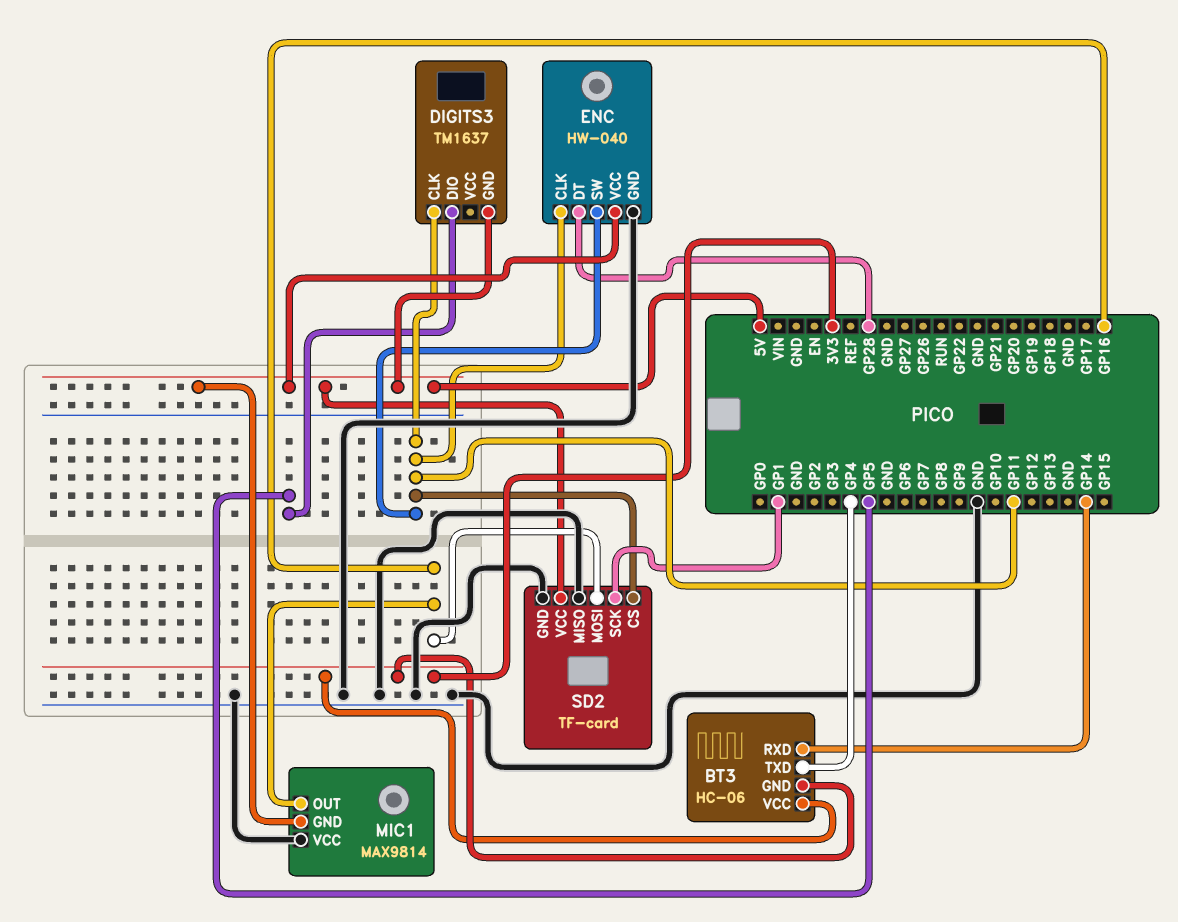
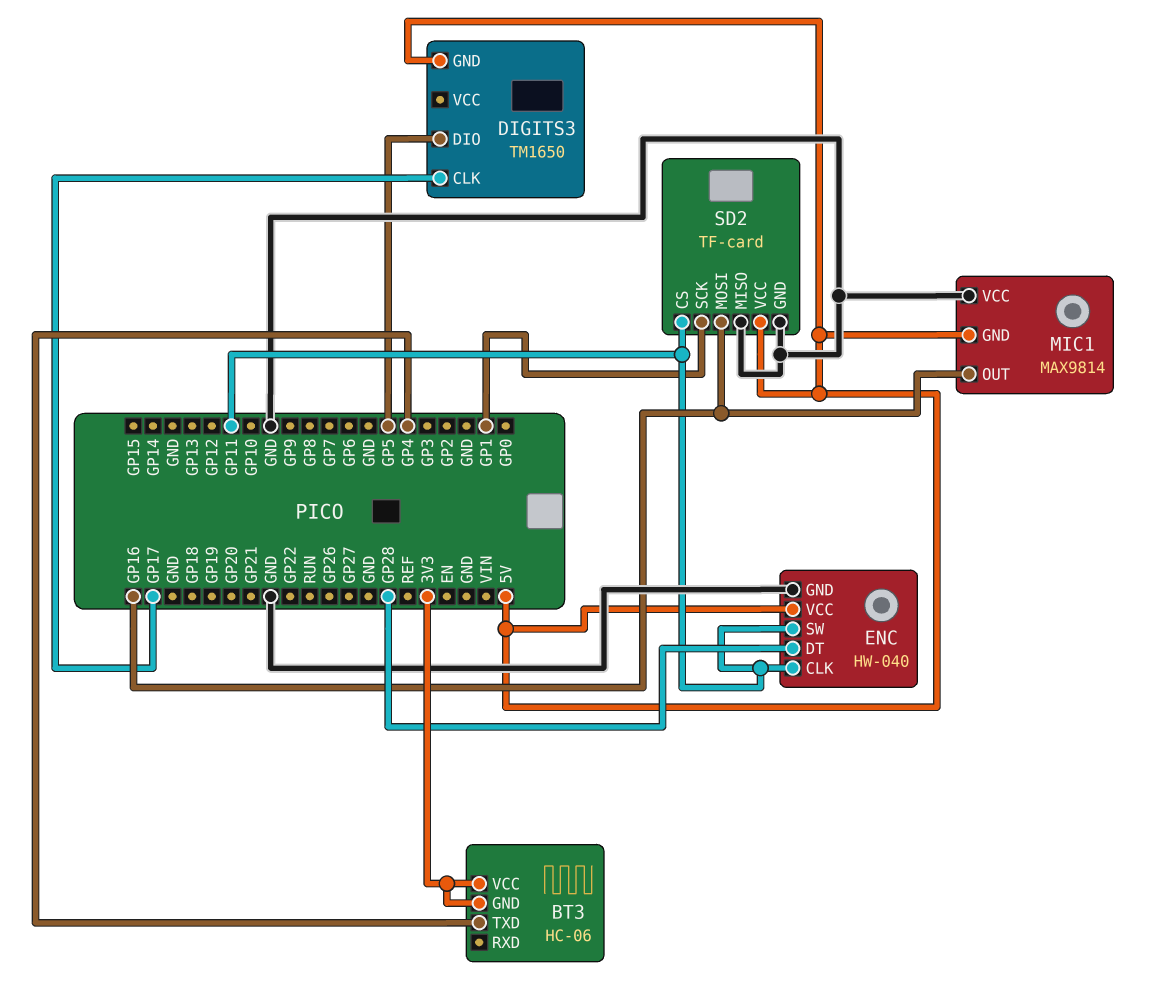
BT3 pin RXD: GP14 -> none
DIGITS3: TM1637 -> TM1650
DIGITS3 pin CLK: GP11 -> GP17

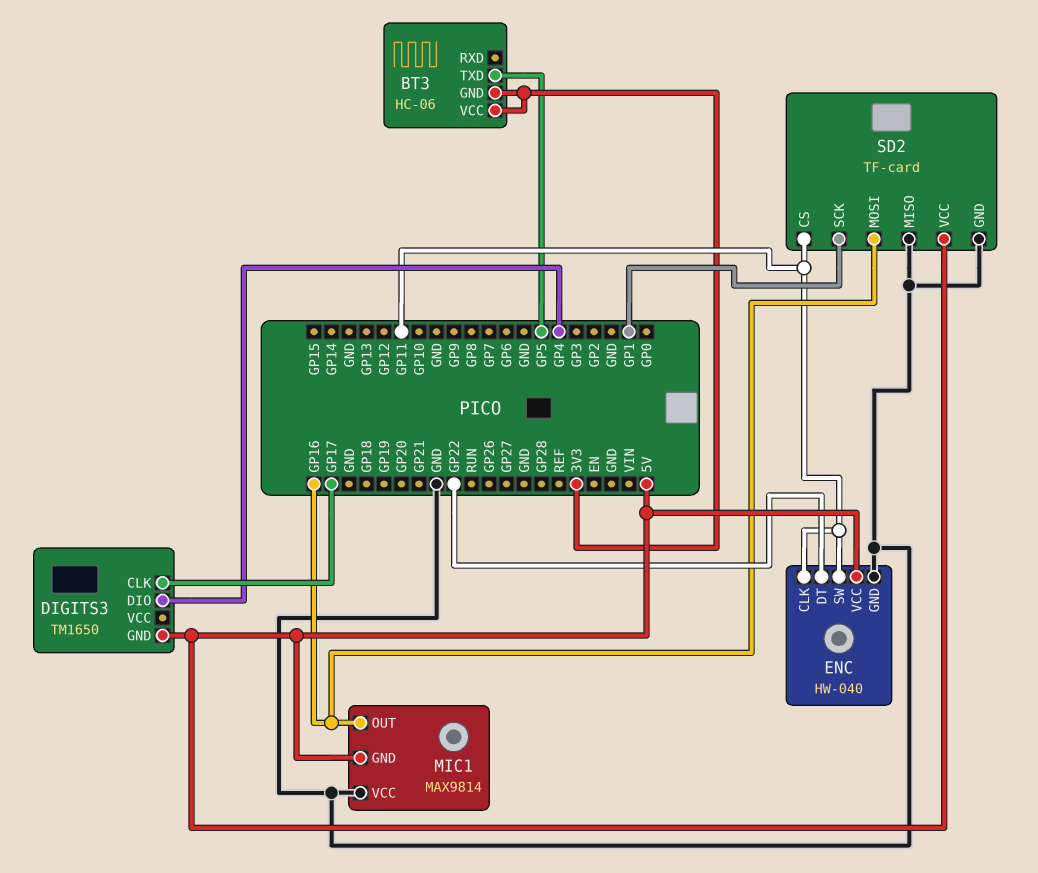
BT3 pin TXD: GP4 -> GP5
DIGITS3 pin DIO: GP5 -> GP4
ENC pin DT: GP28 -> GP22

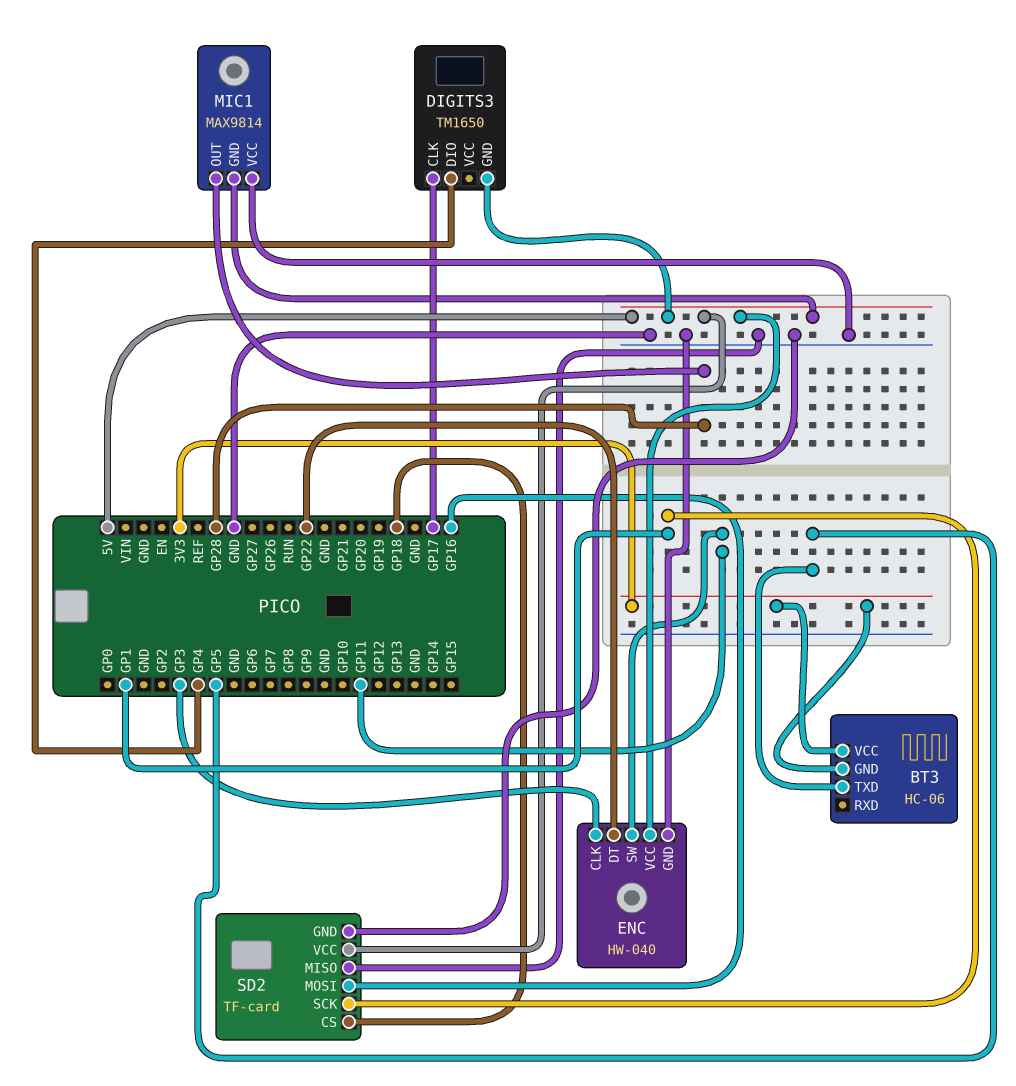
ENC pin CLK: GP11 -> GP3
MIC1 pin OUT: GP16 -> GP28
SD2 pin CS: GP11 -> GP18

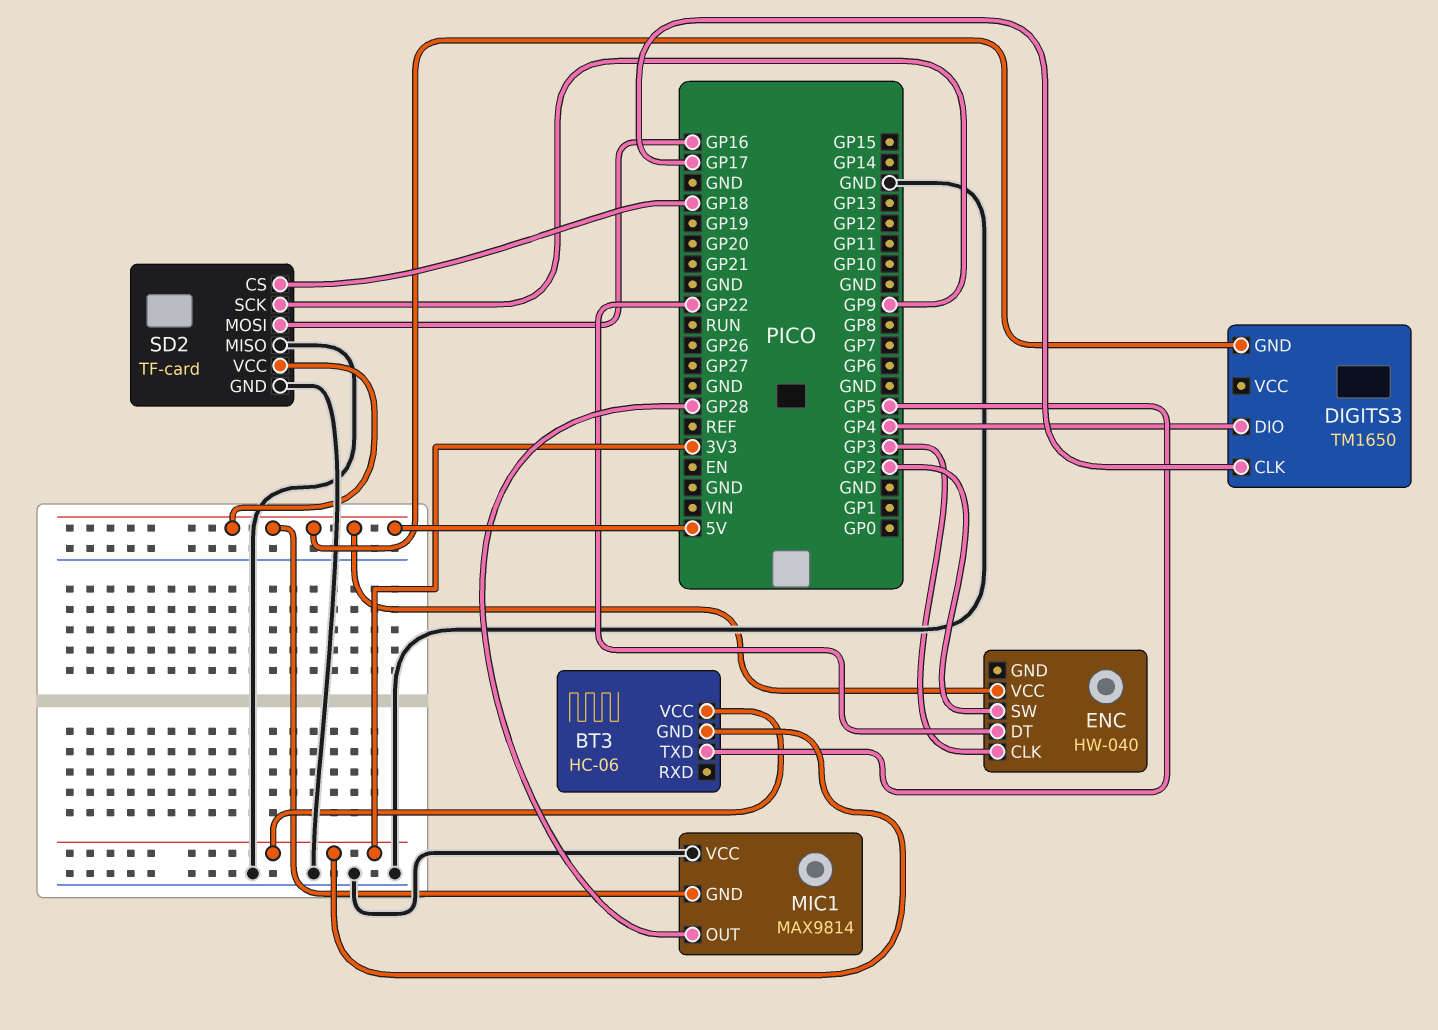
ENC pin GND: GND -> none
ENC pin SW: GP11 -> GP2
SD2 pin SCK: GP1 -> GP9

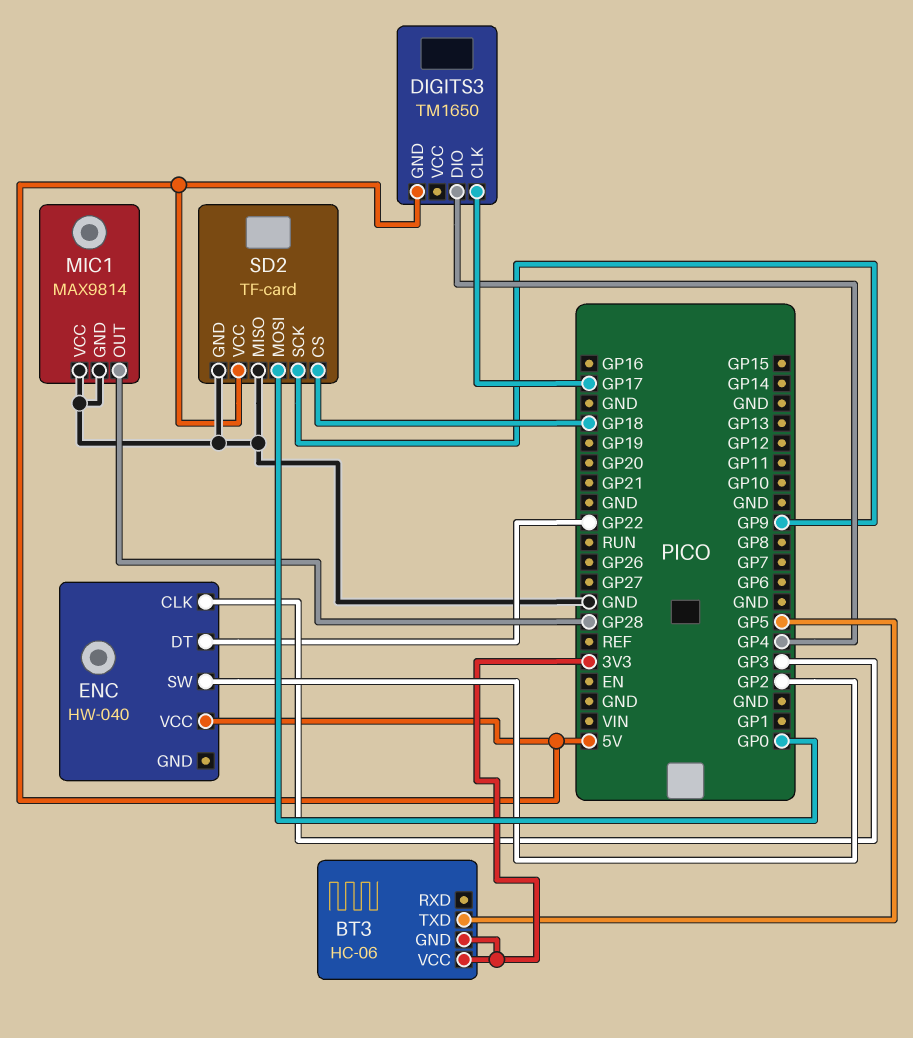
MIC1 pin GND: 5V -> GND
SD2 pin MOSI: GP16 -> GP0

